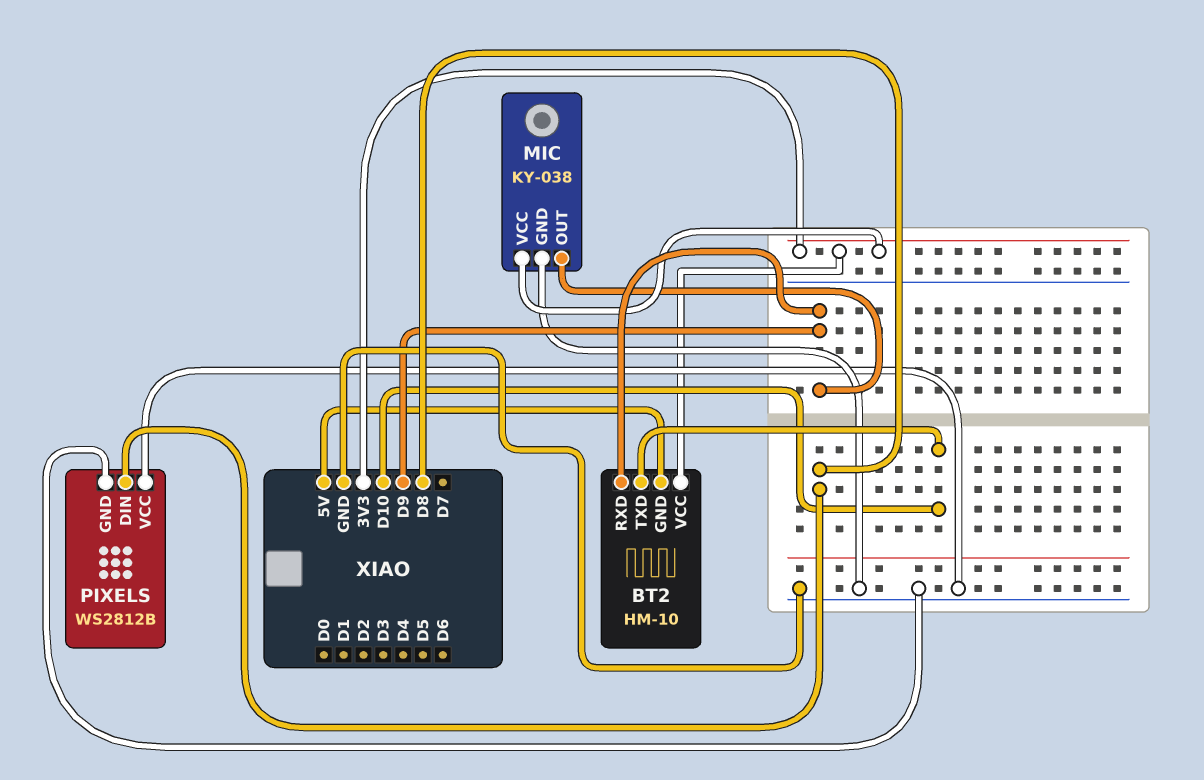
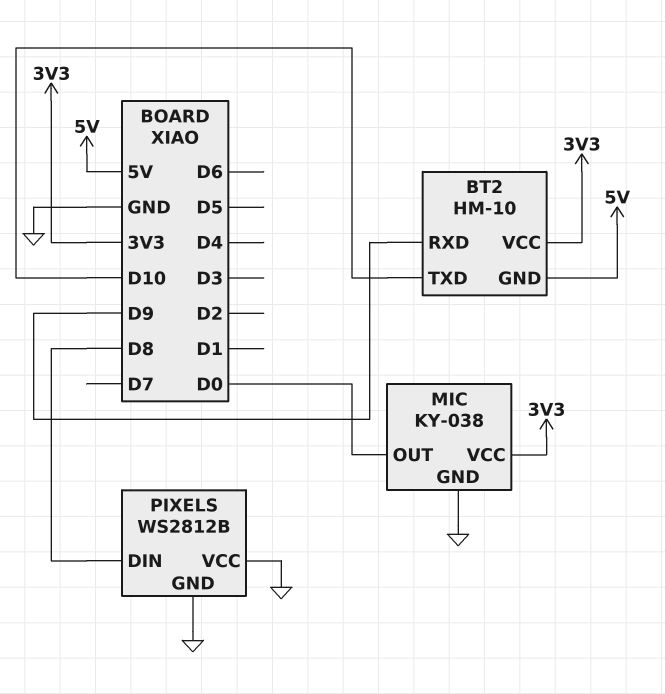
MIC pin OUT: D9 -> D0

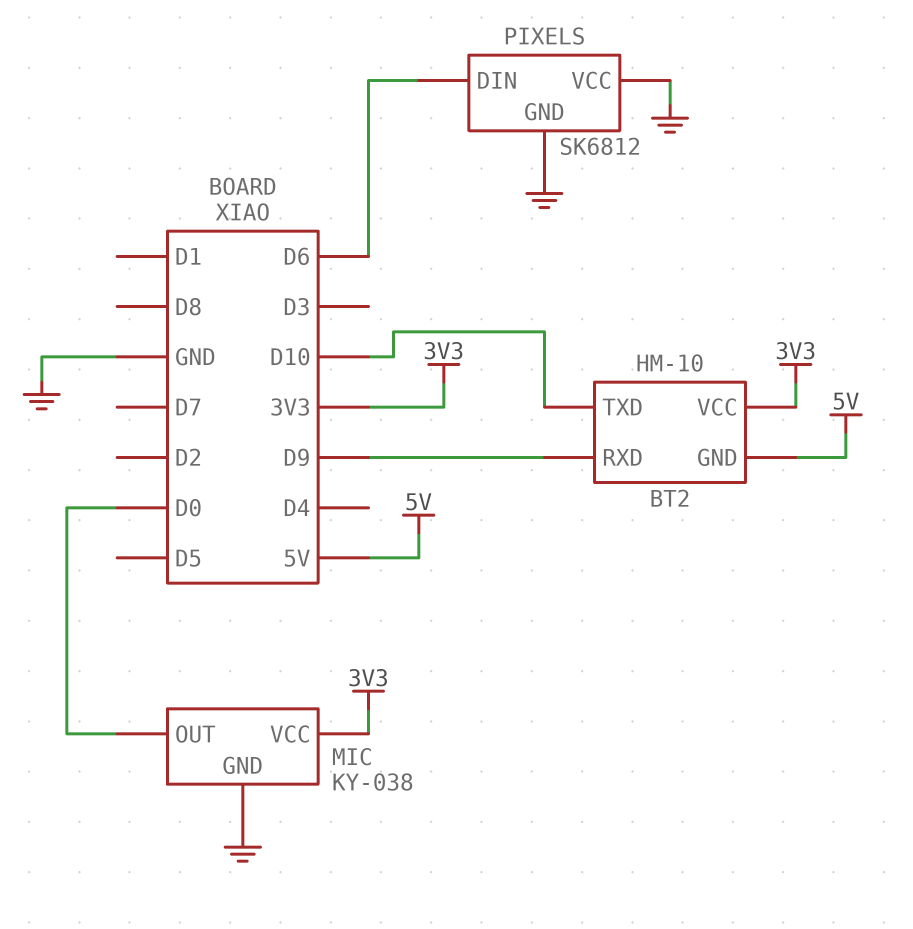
PIXELS: WS2812B -> SK6812
PIXELS pin DIN: D8 -> D6

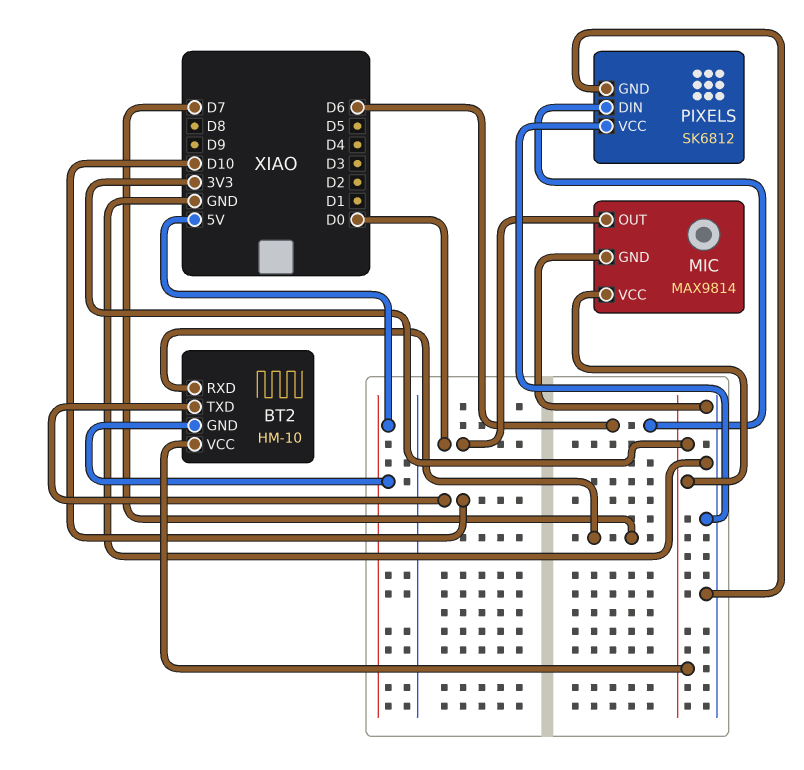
BT2 pin RXD: D9 -> D7
MIC: KY-038 -> MAX9814

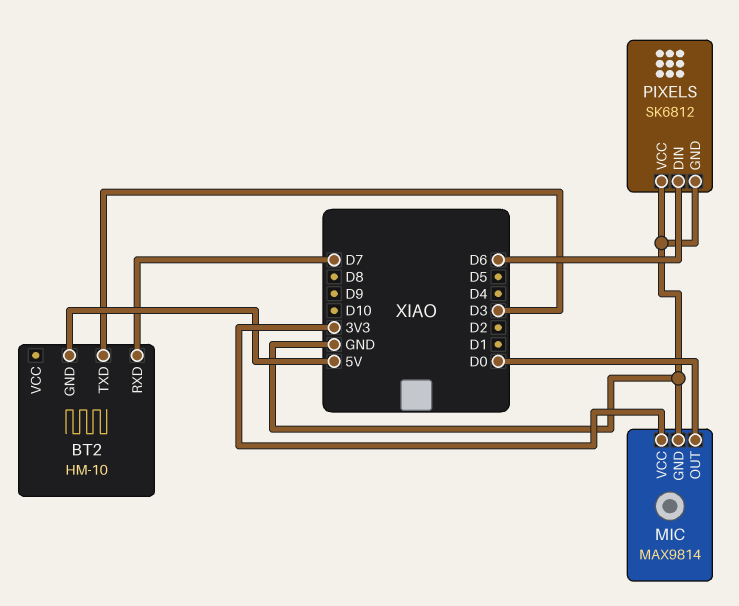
BT2 pin TXD: D10 -> D3
BT2 pin VCC: 3V3 -> none

